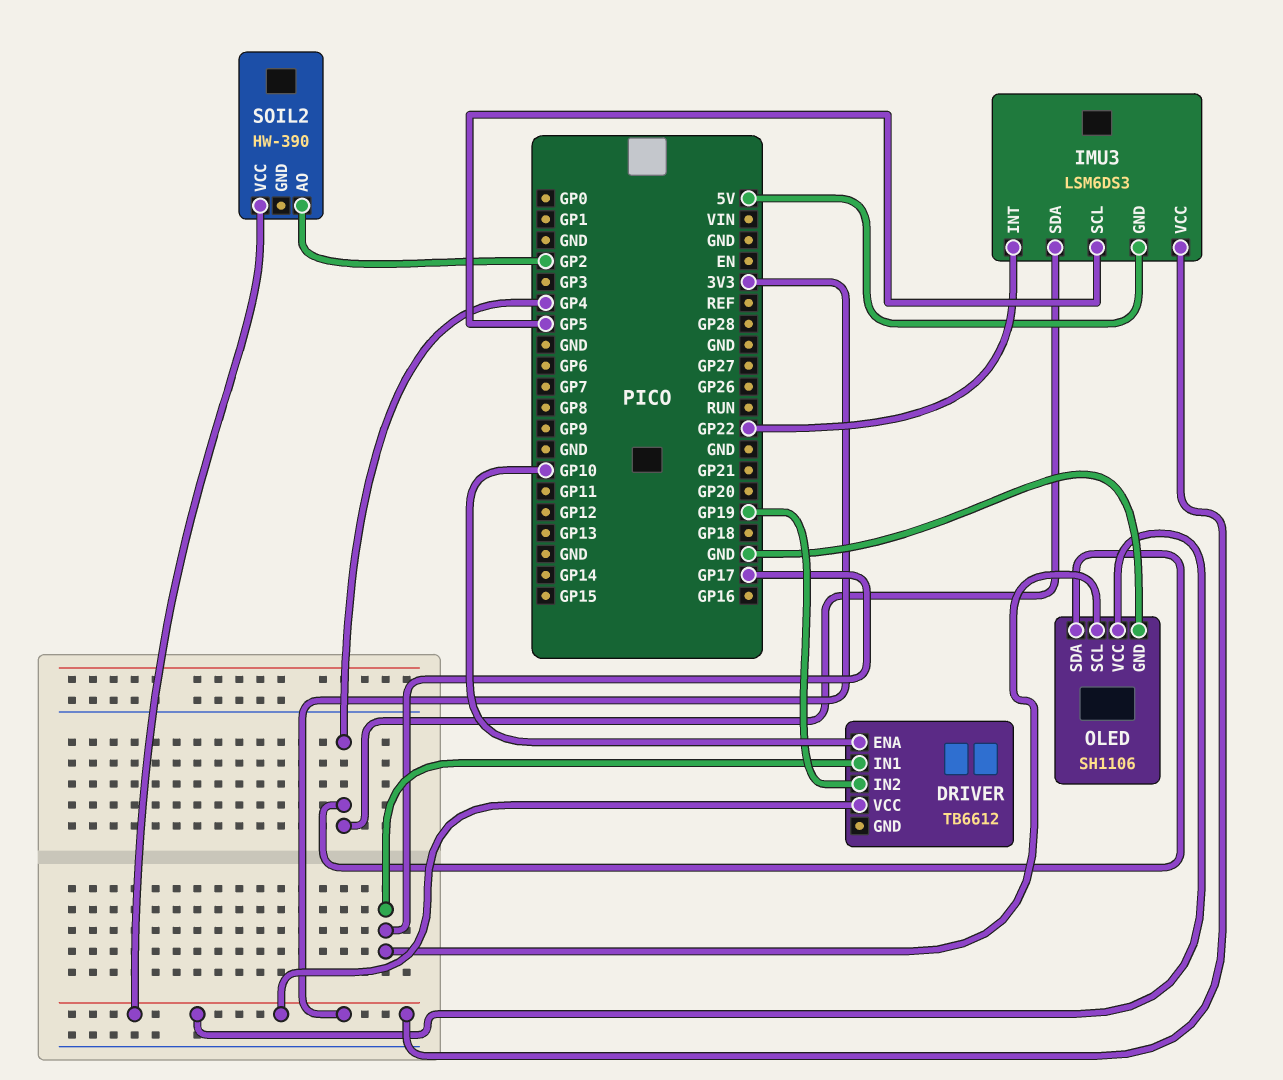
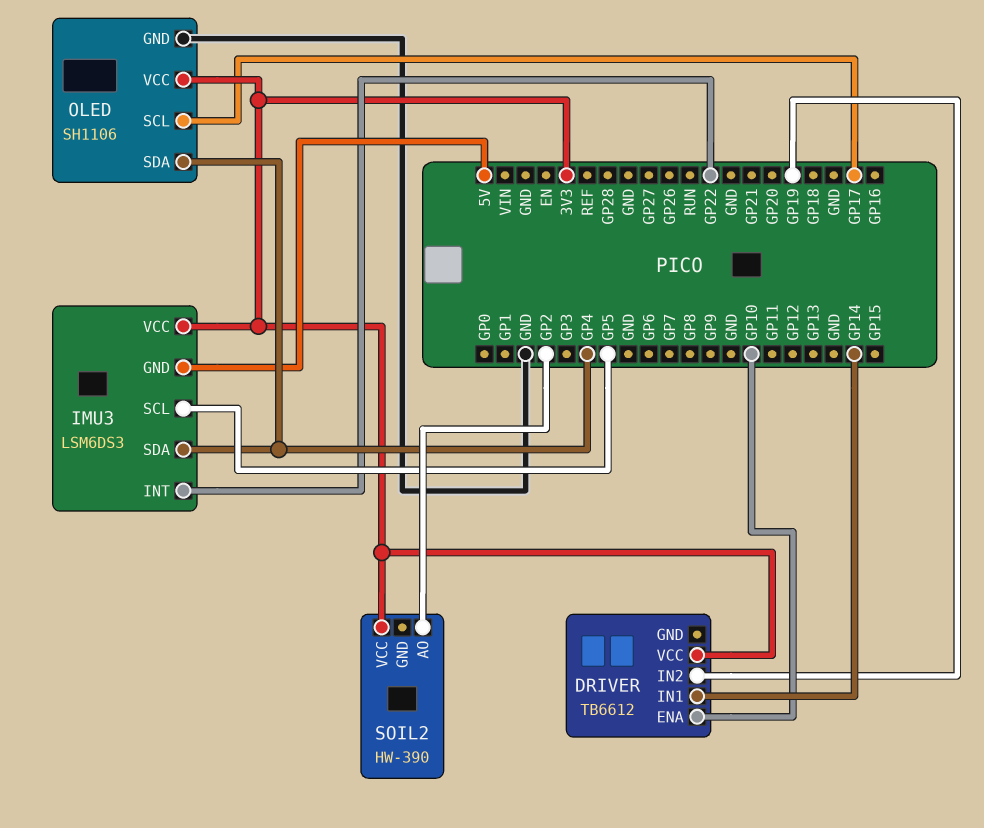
DRIVER pin IN1: GP17 -> GP14

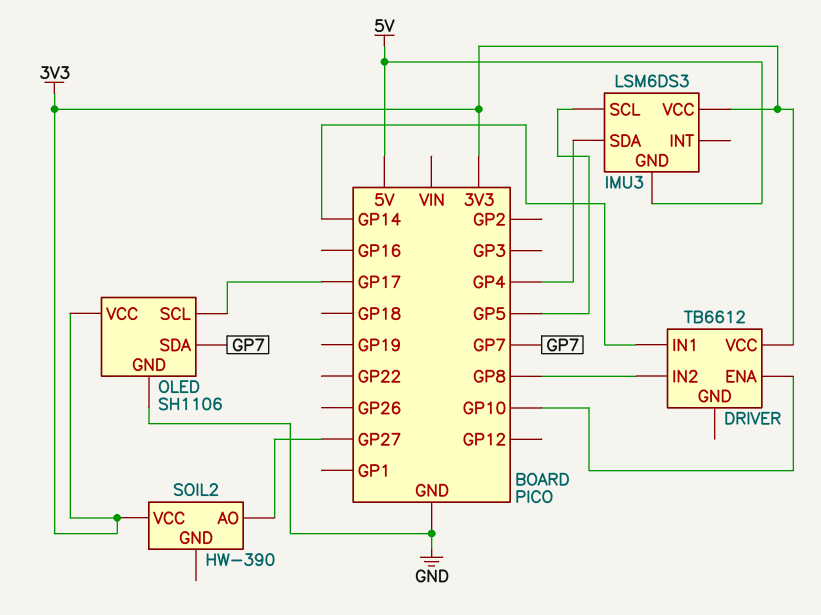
DRIVER pin IN2: GP19 -> GP8
IMU3 pin INT: GP22 -> none
OLED pin SDA: GP4 -> GP7
SOIL2 pin AO: GP2 -> GP27

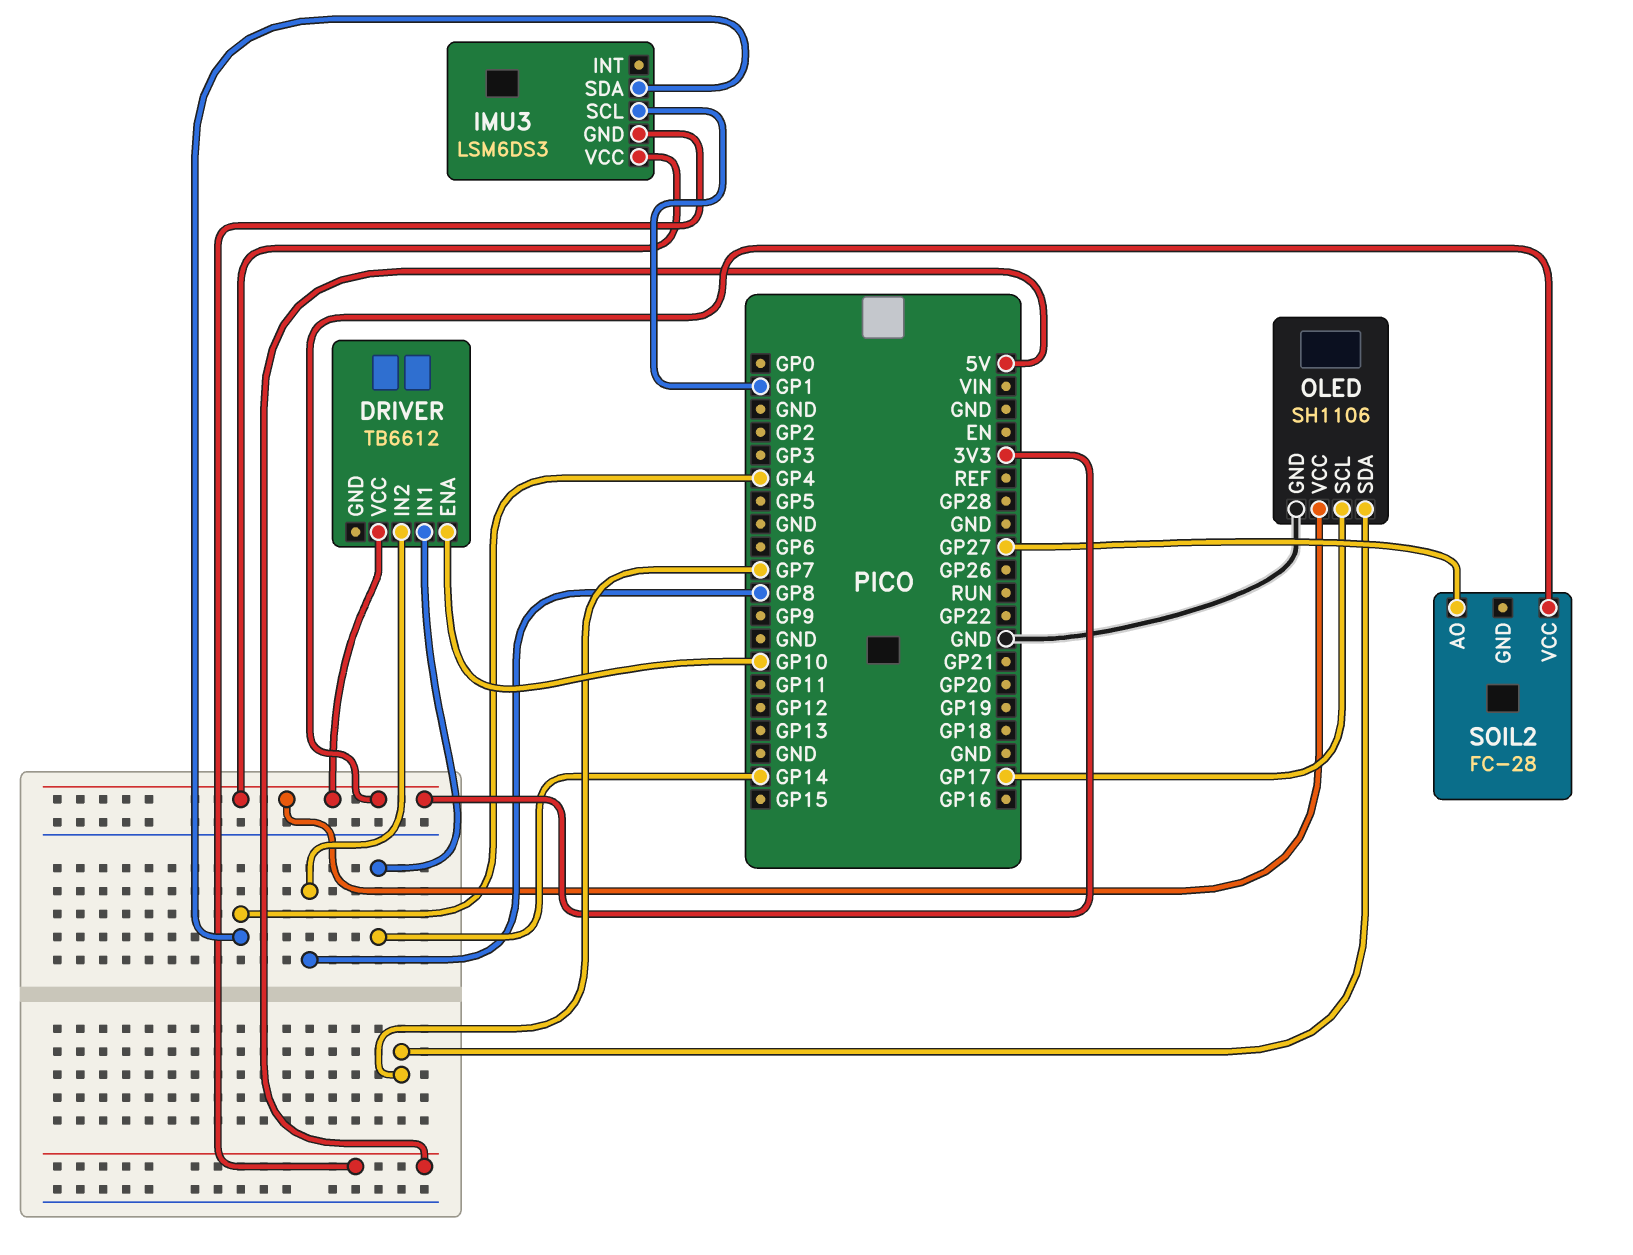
IMU3 pin SCL: GP5 -> GP1
SOIL2: HW-390 -> FC-28

